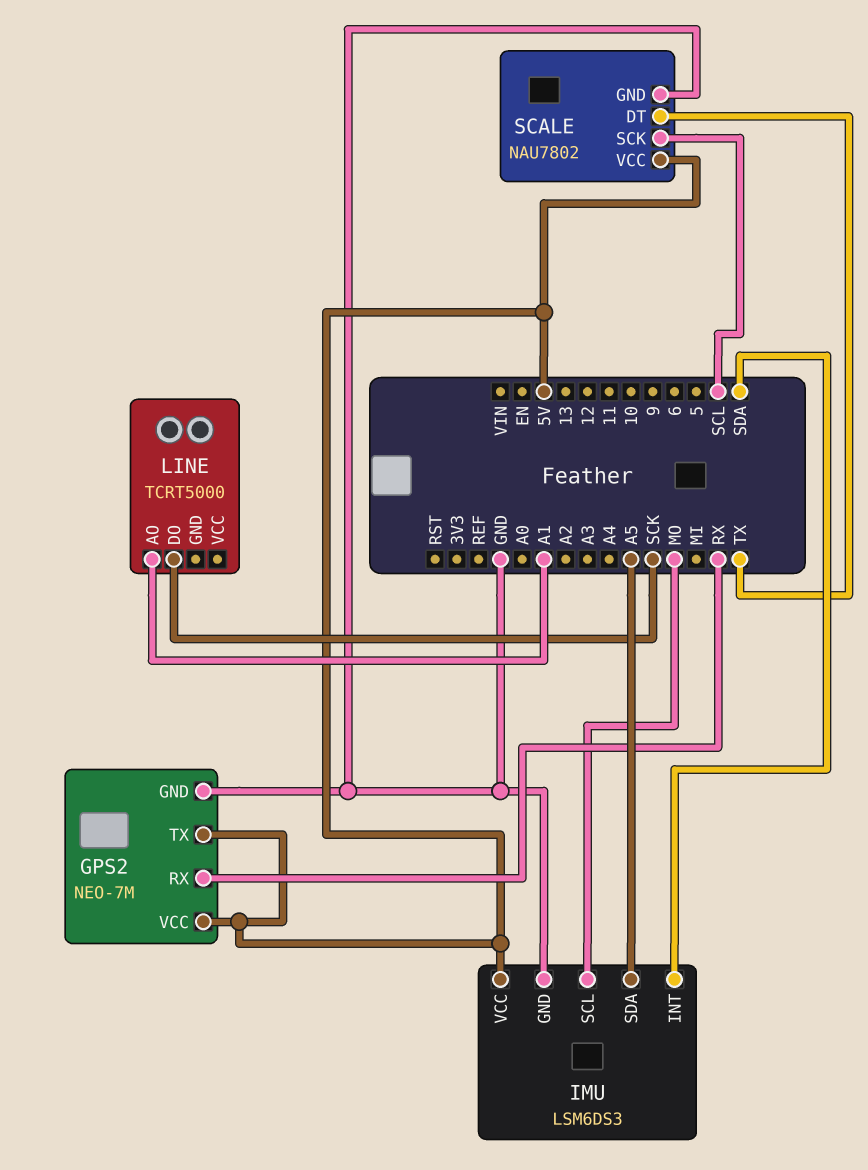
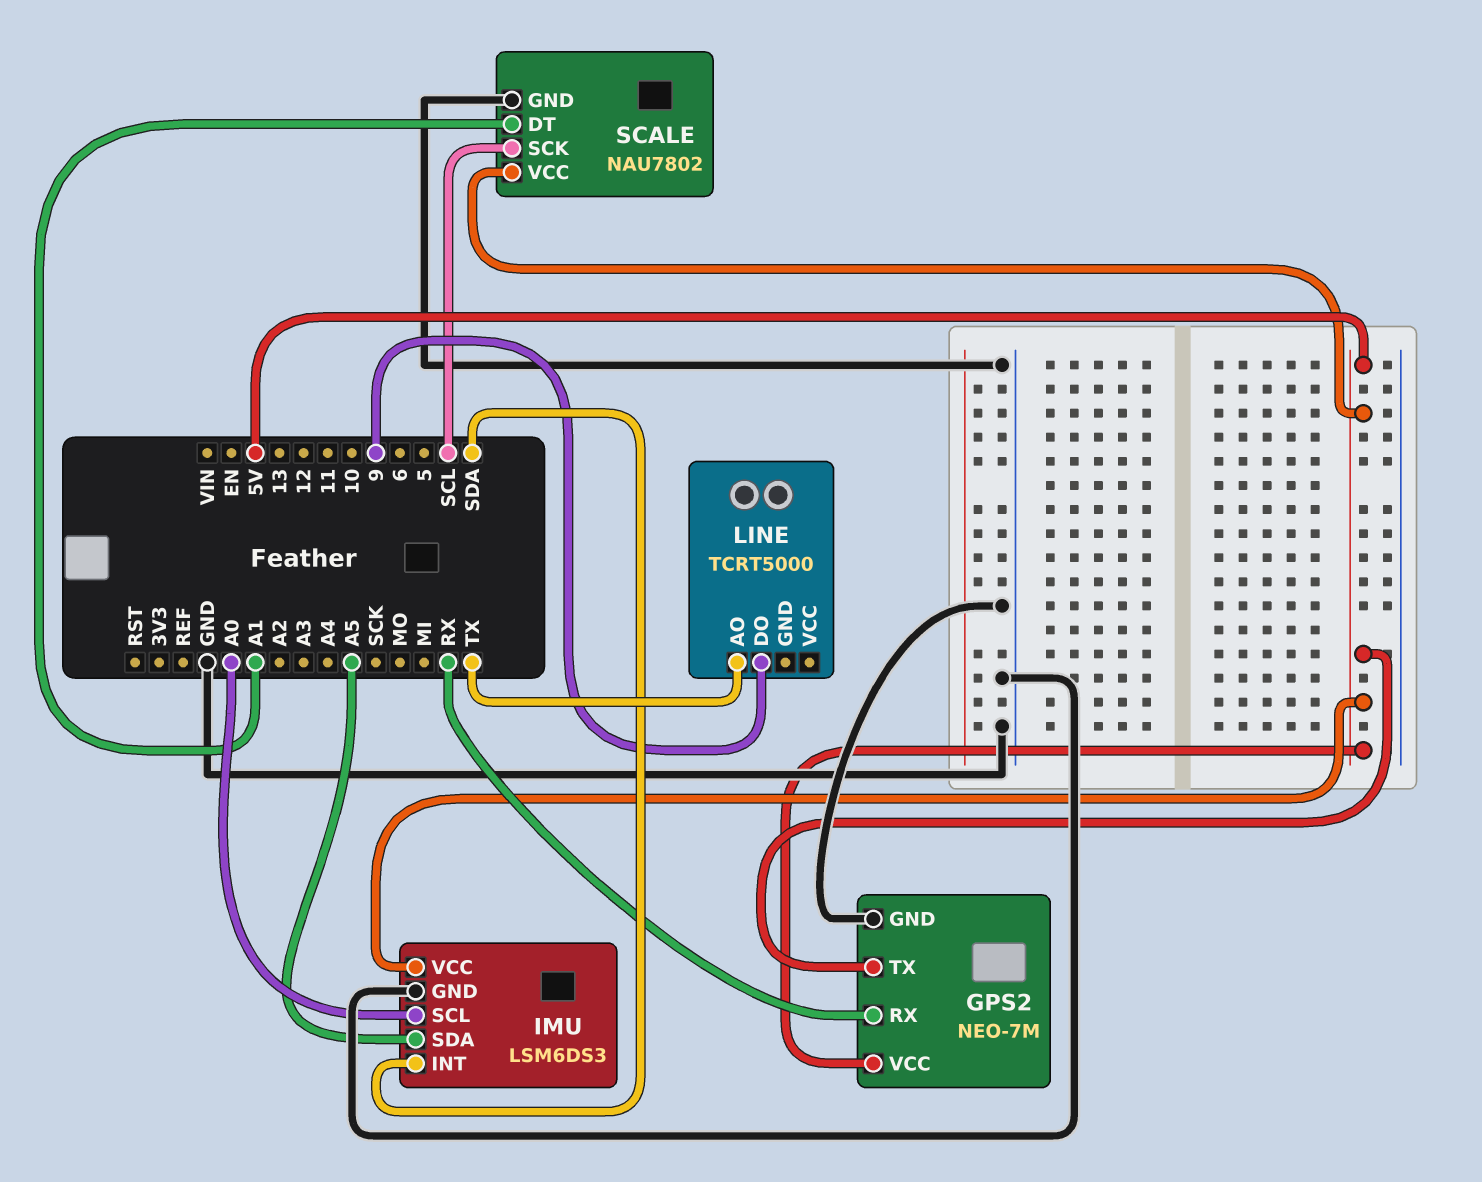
IMU pin SCL: MO -> A0
LINE pin AO: A1 -> TX
LINE pin DO: SCK -> 9
SCALE pin DT: TX -> A1

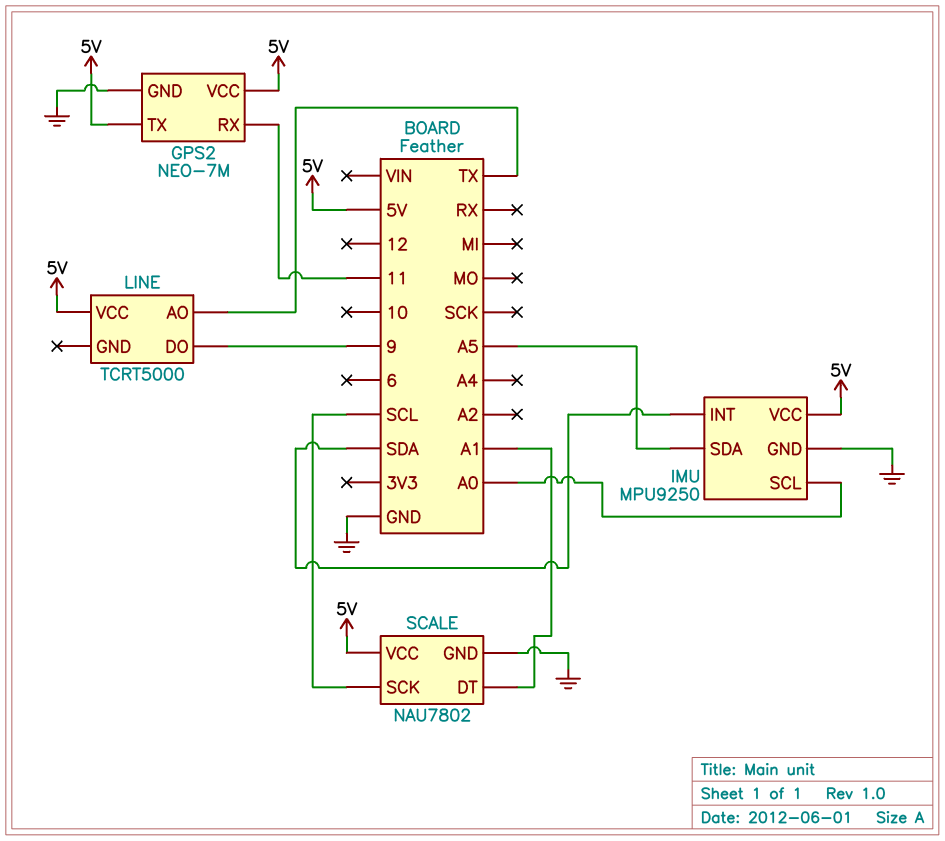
GPS2 pin RX: RX -> 11
IMU: LSM6DS3 -> MPU9250
LINE pin VCC: none -> 5V

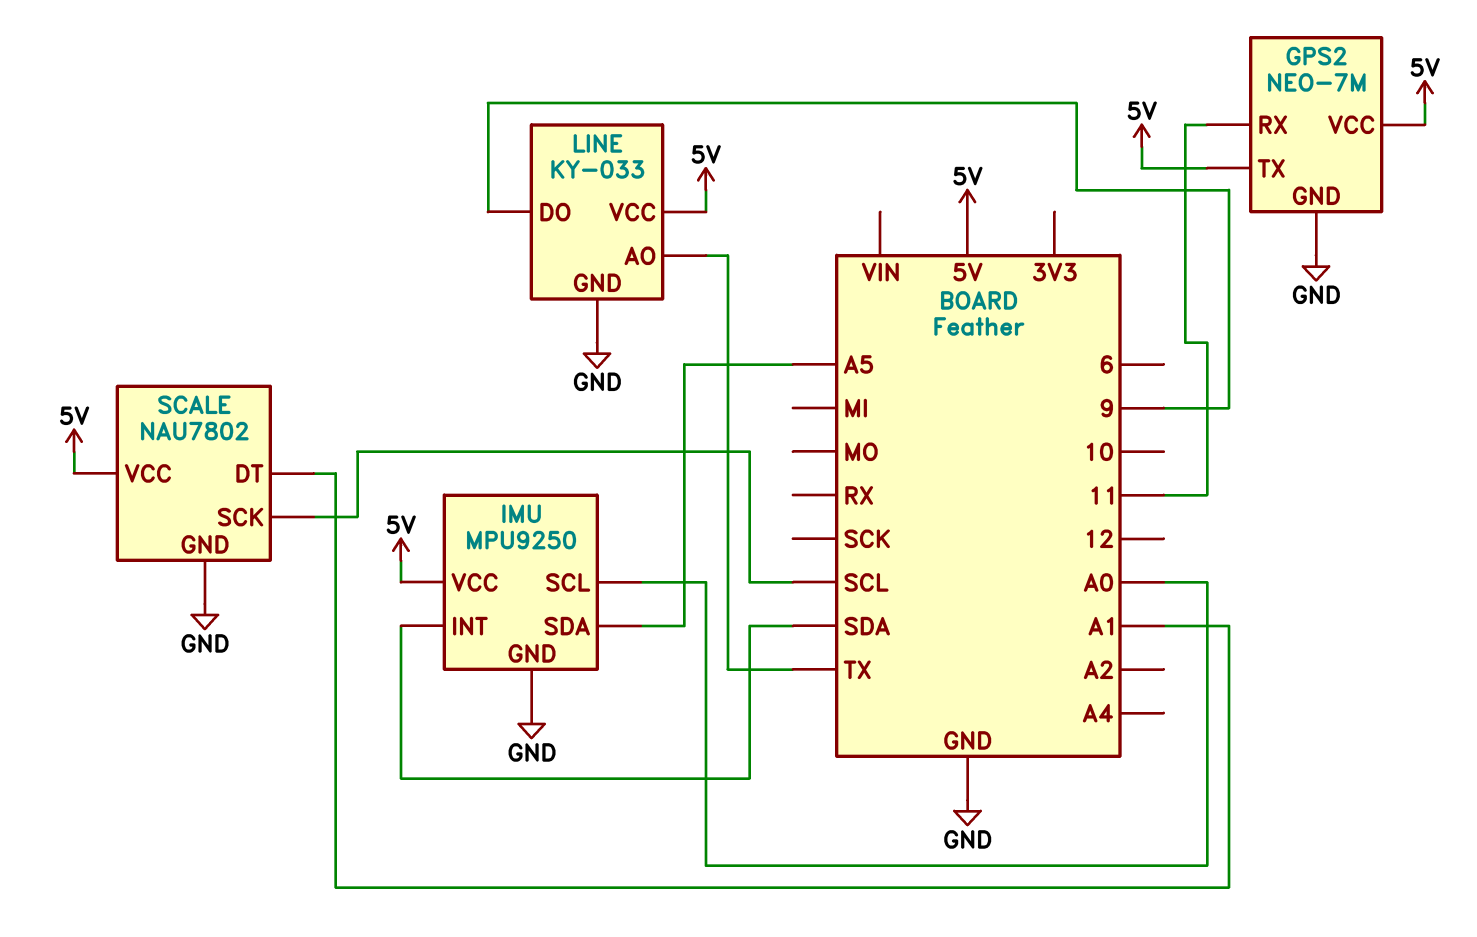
LINE: TCRT5000 -> KY-033
LINE pin GND: none -> GND

